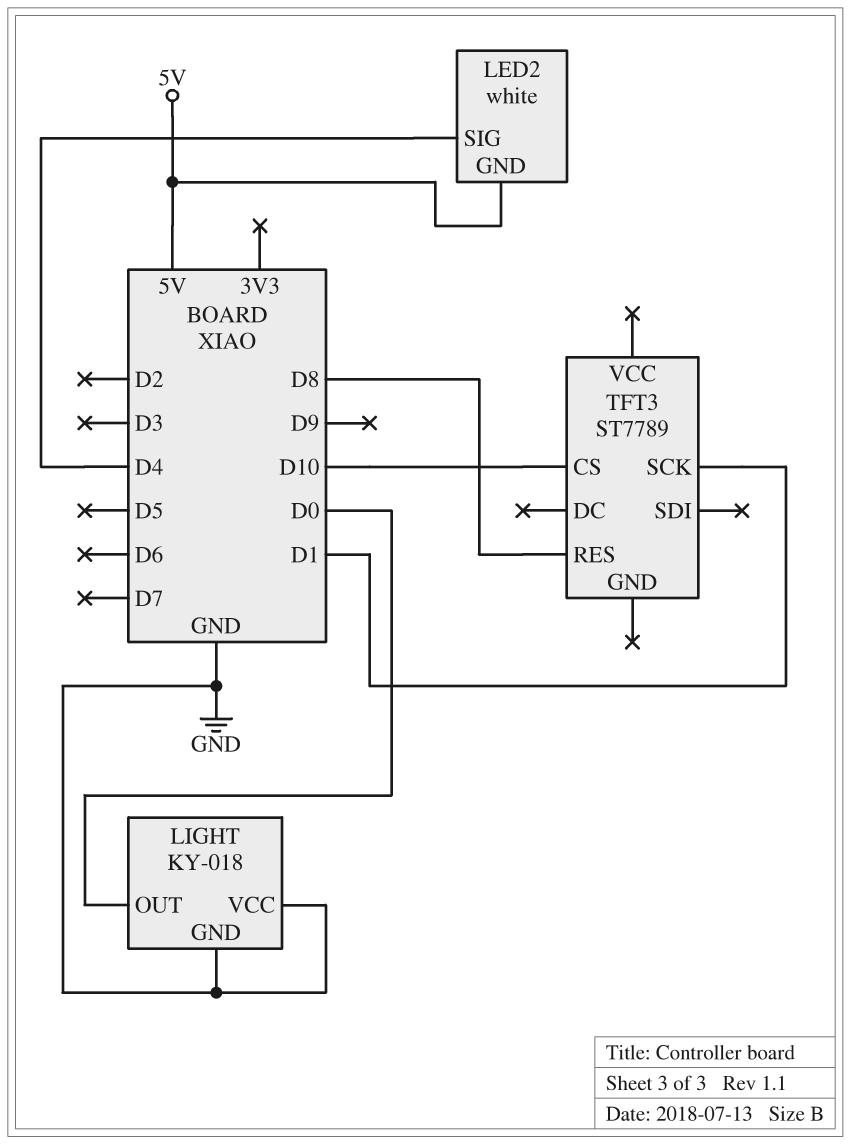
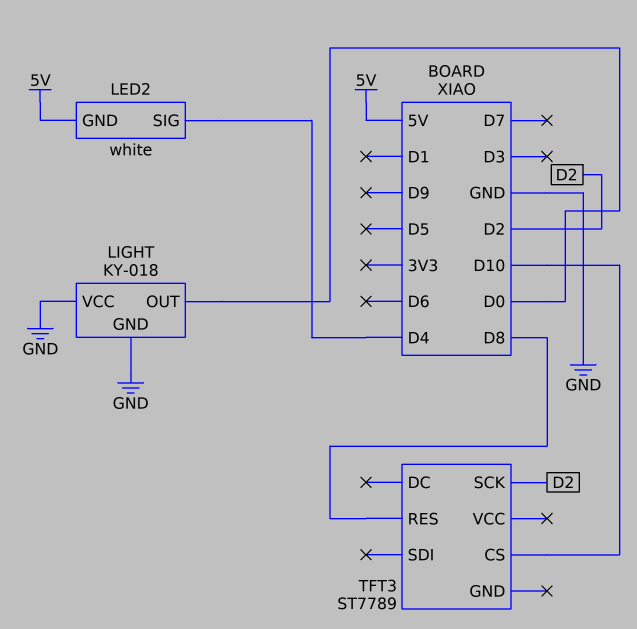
TFT3 pin SCK: D1 -> D2

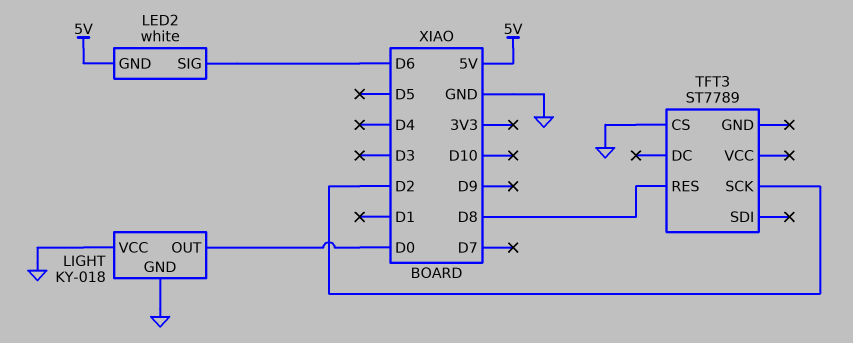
LED2 pin SIG: D4 -> D6
TFT3 pin CS: D10 -> GND

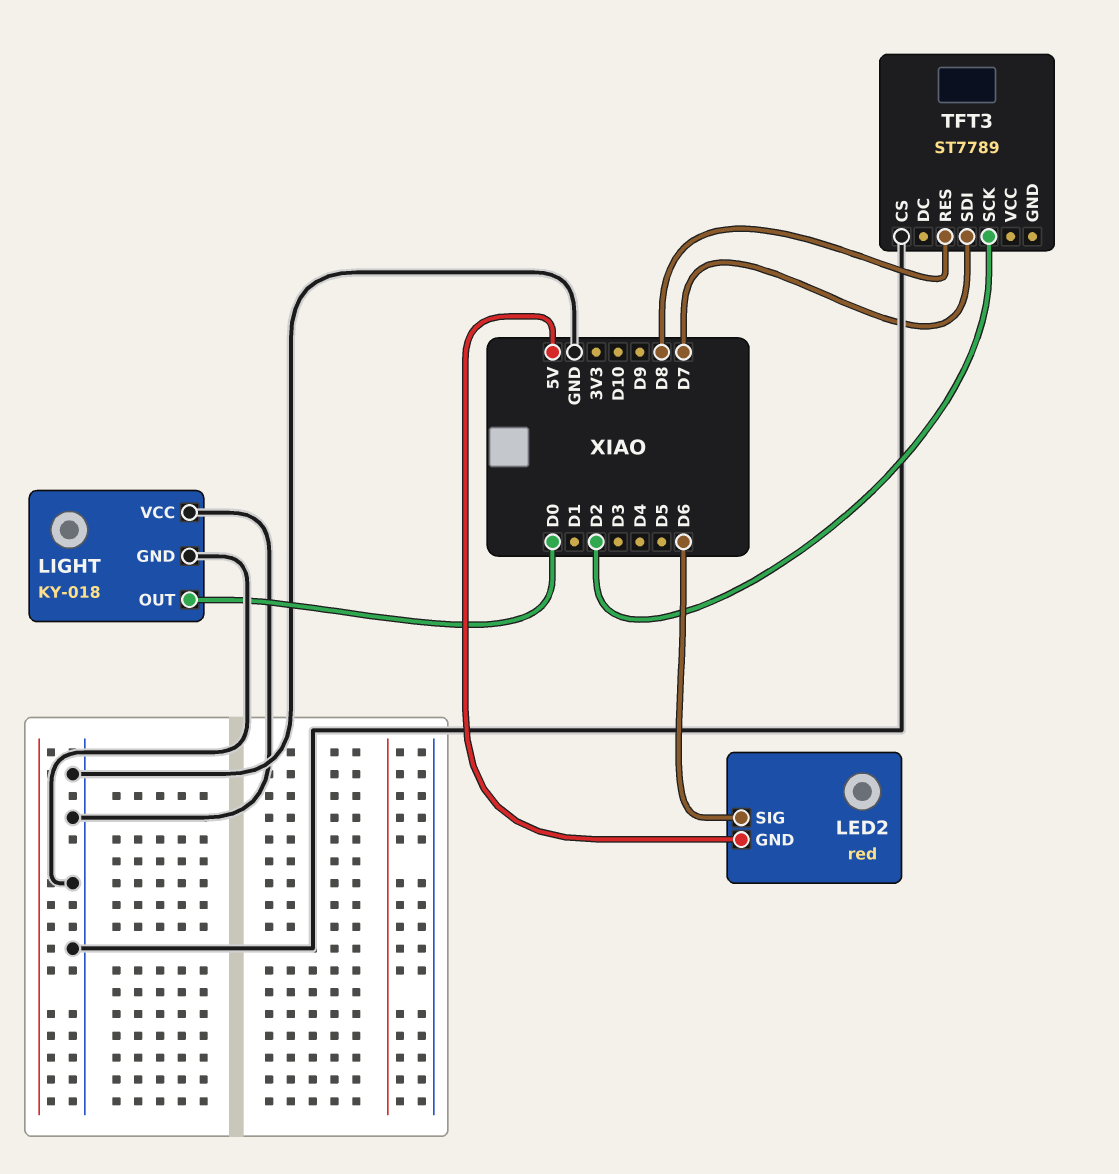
LED2: white -> red
TFT3 pin SDI: none -> D7

